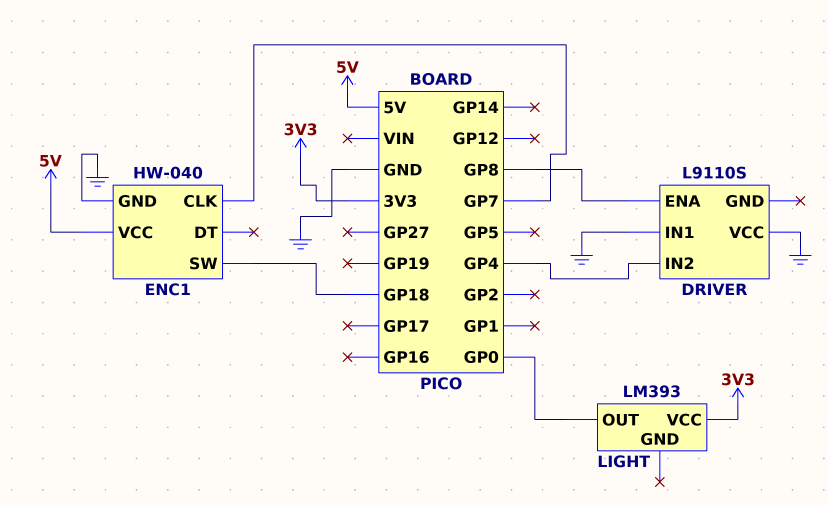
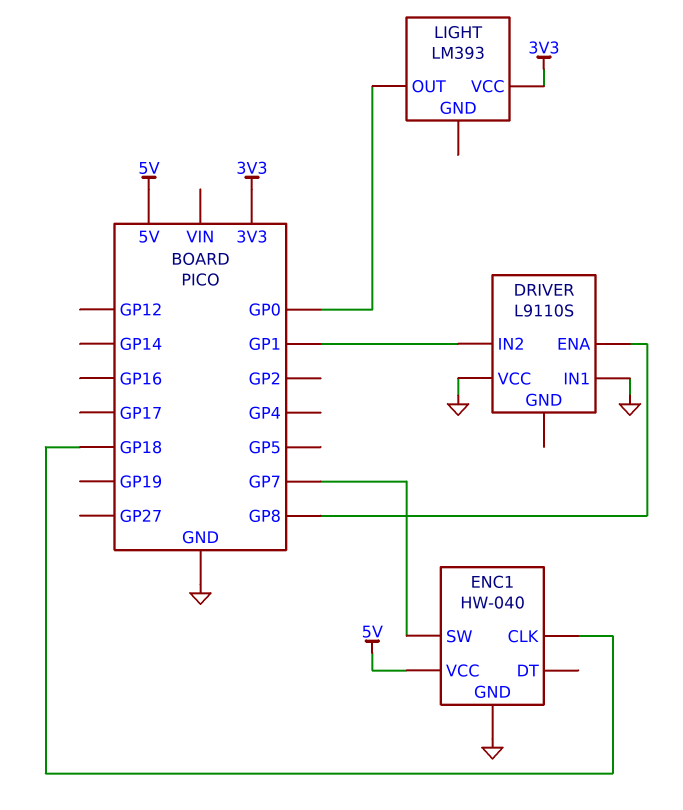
DRIVER pin IN2: GP4 -> GP1
ENC1 pin CLK: GP7 -> GP18
ENC1 pin SW: GP18 -> GP7

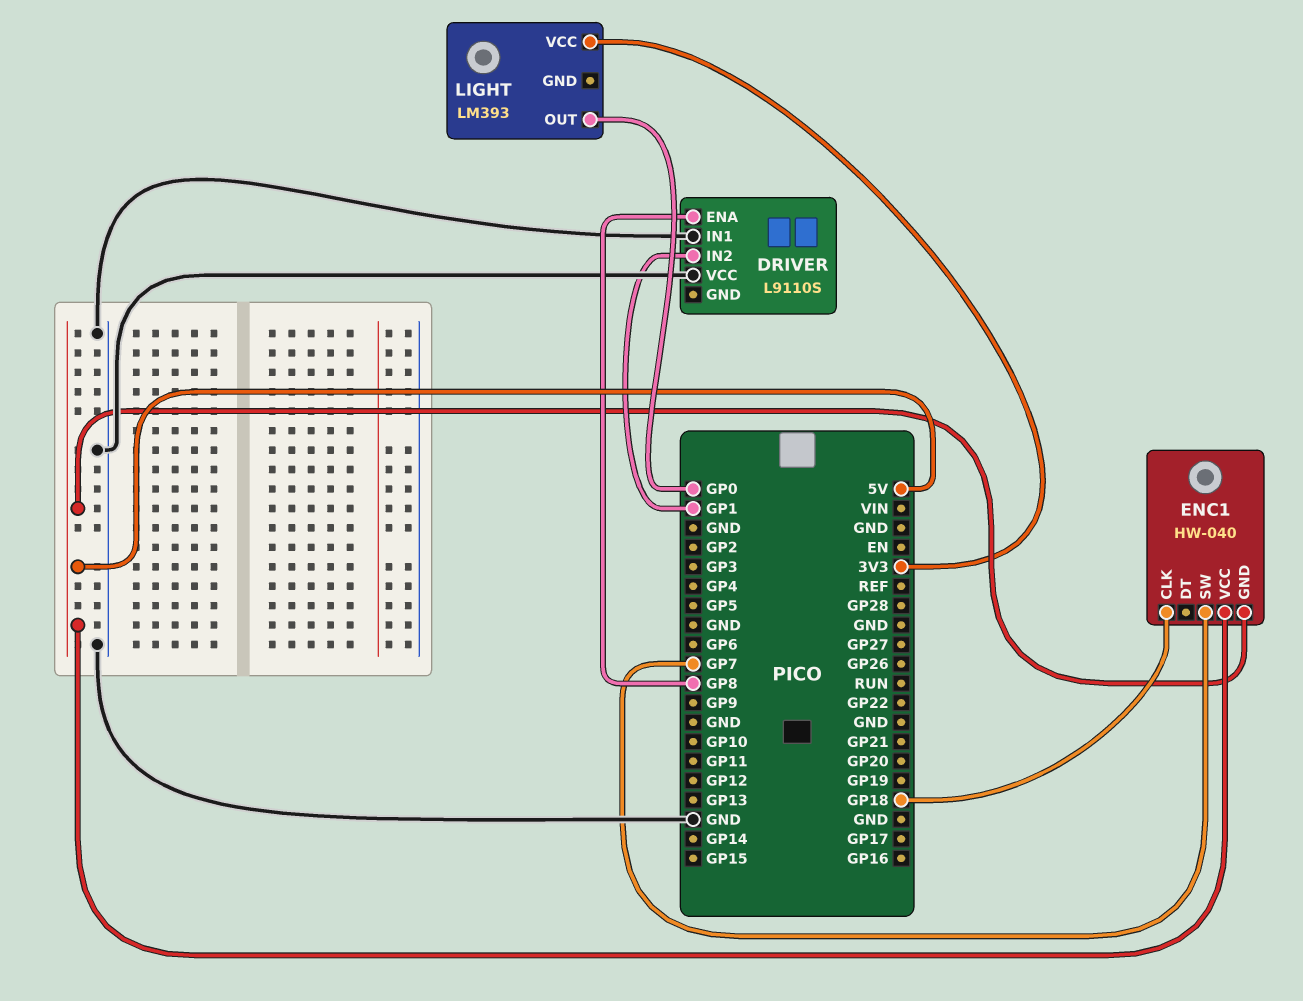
ENC1 pin GND: GND -> 5V

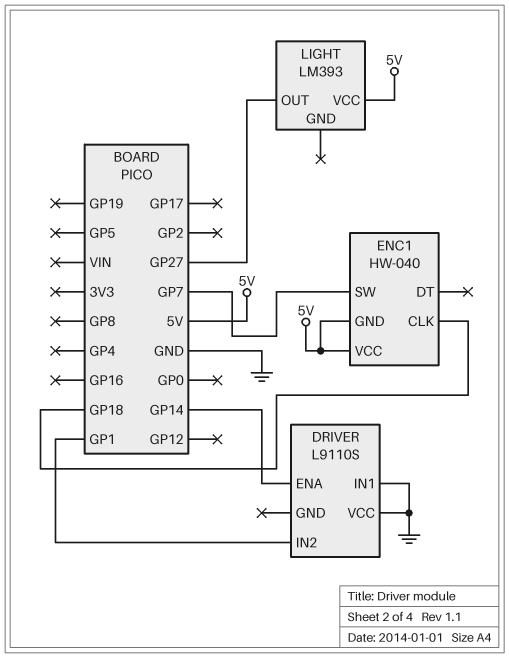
DRIVER pin ENA: GP8 -> GP14
LIGHT pin OUT: GP0 -> GP27
LIGHT pin VCC: 3V3 -> 5V

